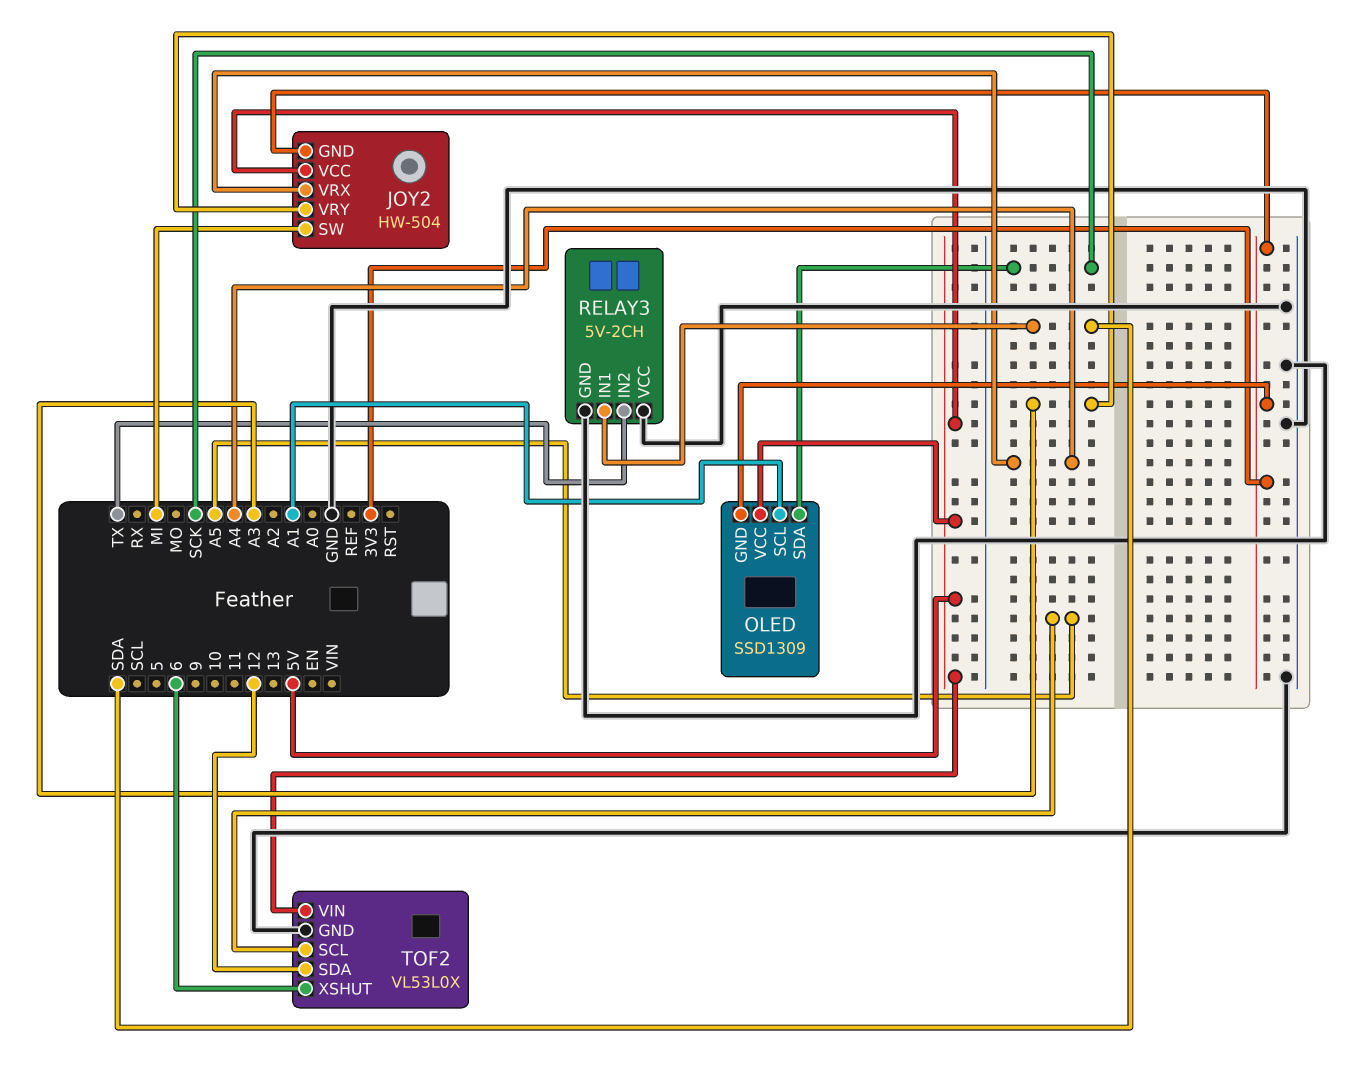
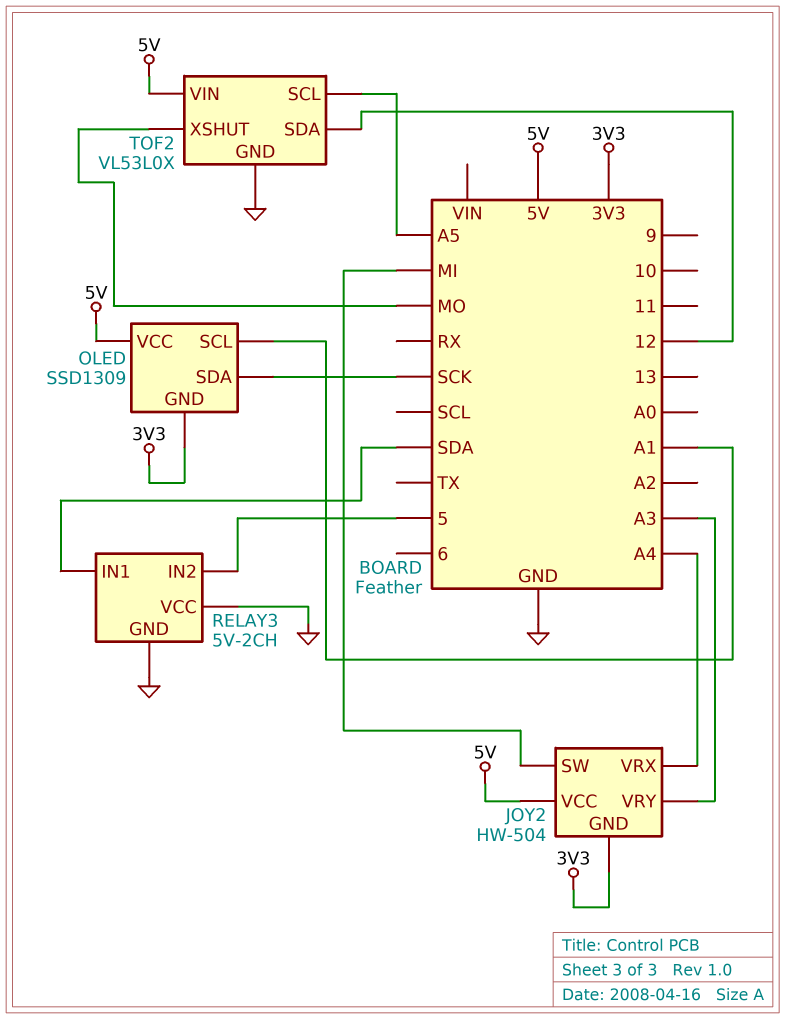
RELAY3 pin IN2: TX -> 5
TOF2 pin XSHUT: 6 -> MO

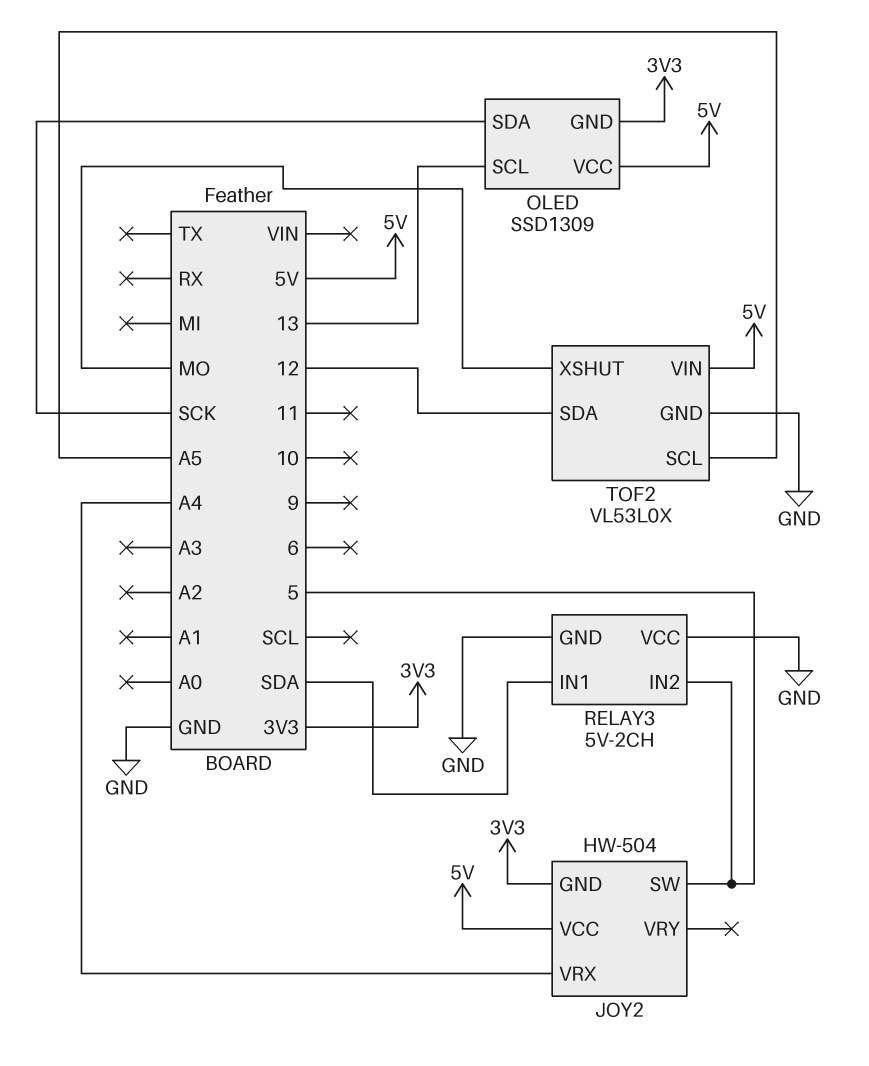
JOY2 pin SW: MI -> 5
JOY2 pin VRY: A3 -> none
OLED pin SCL: A1 -> 13

